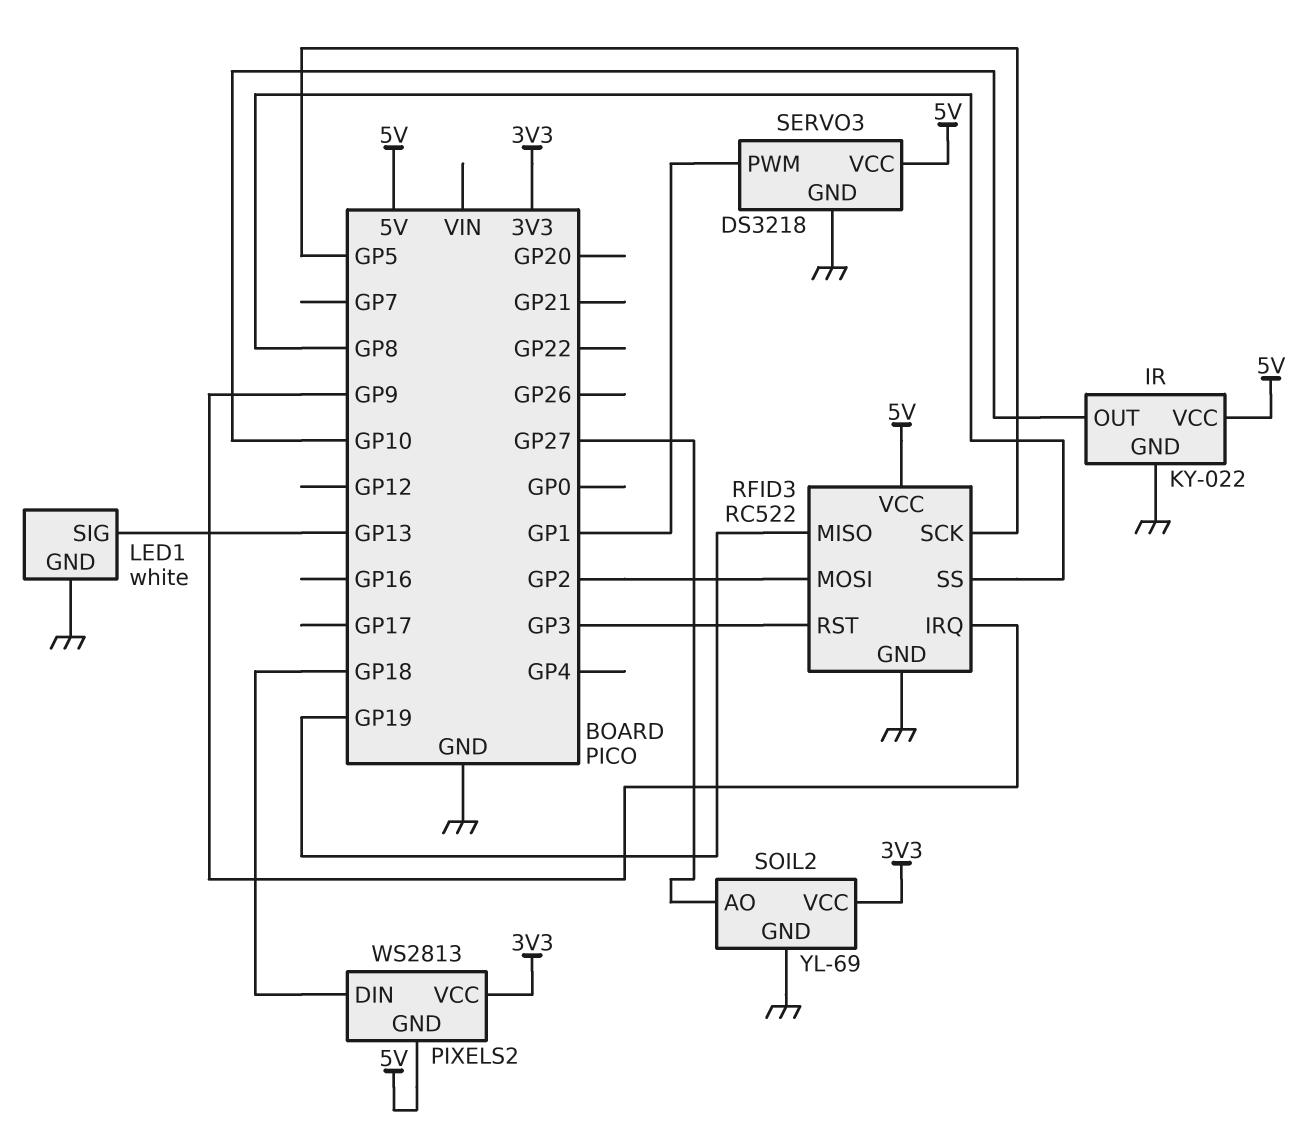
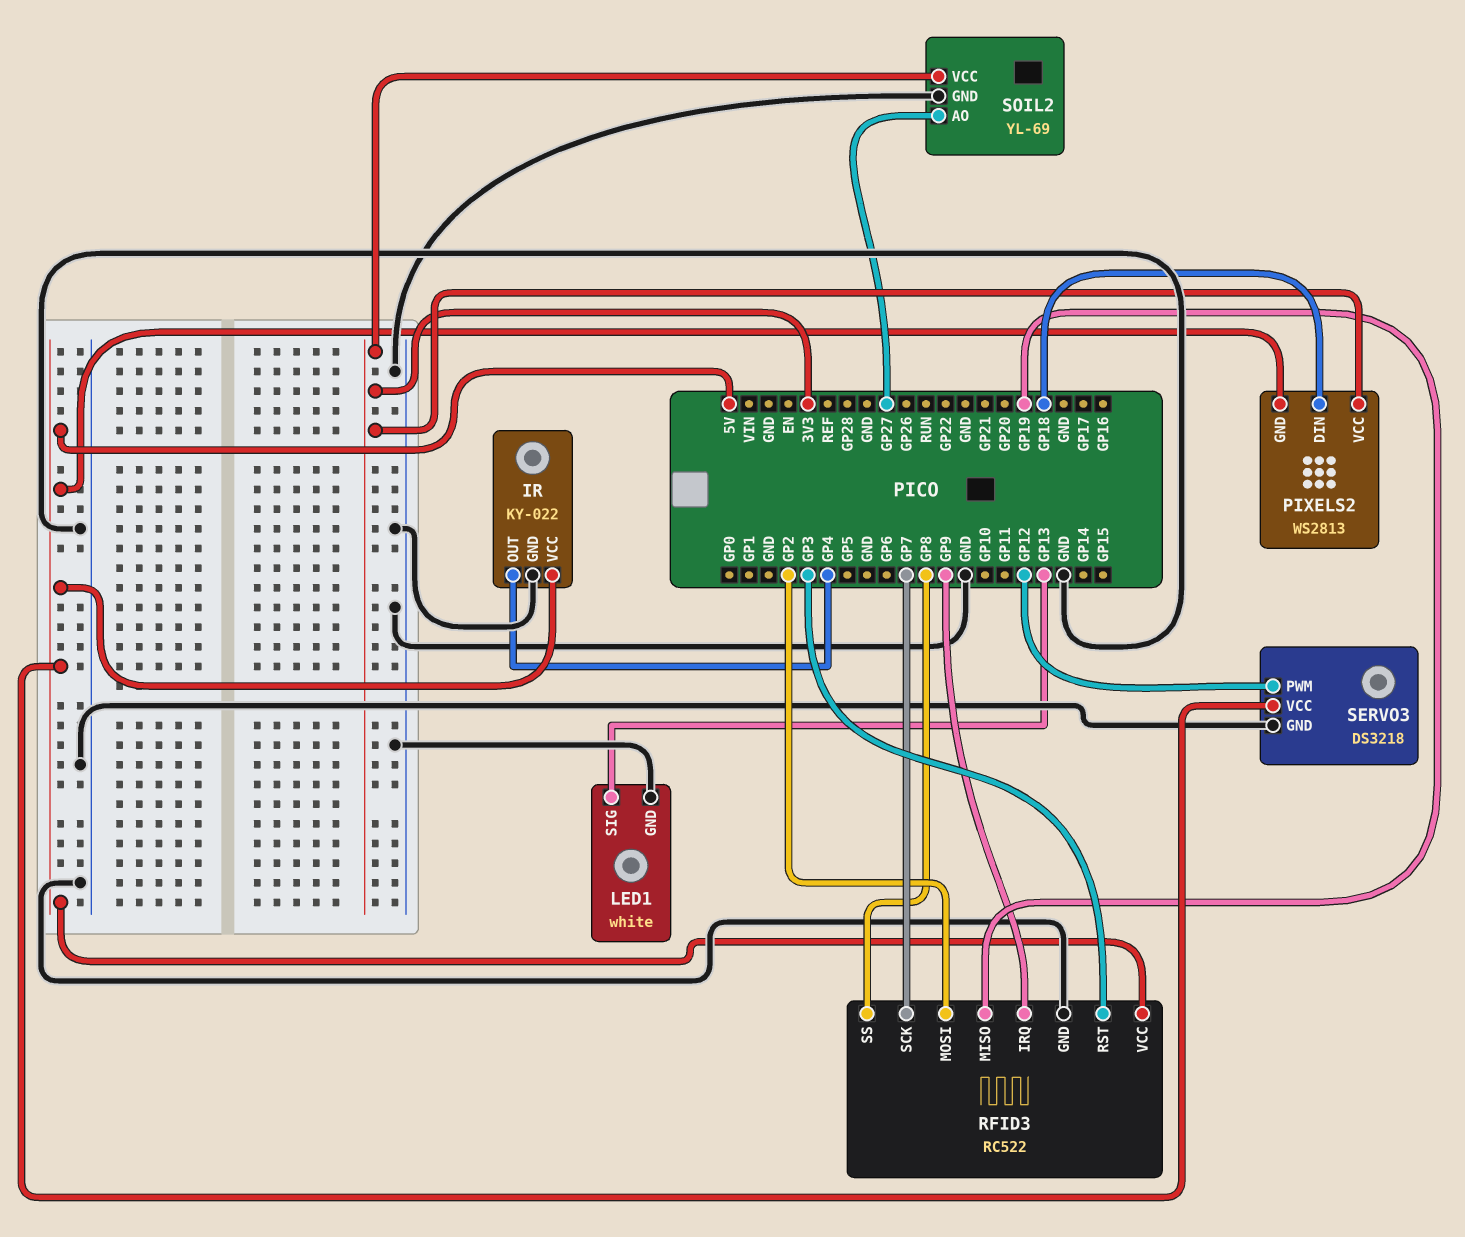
IR pin OUT: GP10 -> GP4
RFID3 pin SCK: GP5 -> GP7
SERVO3 pin PWM: GP1 -> GP12

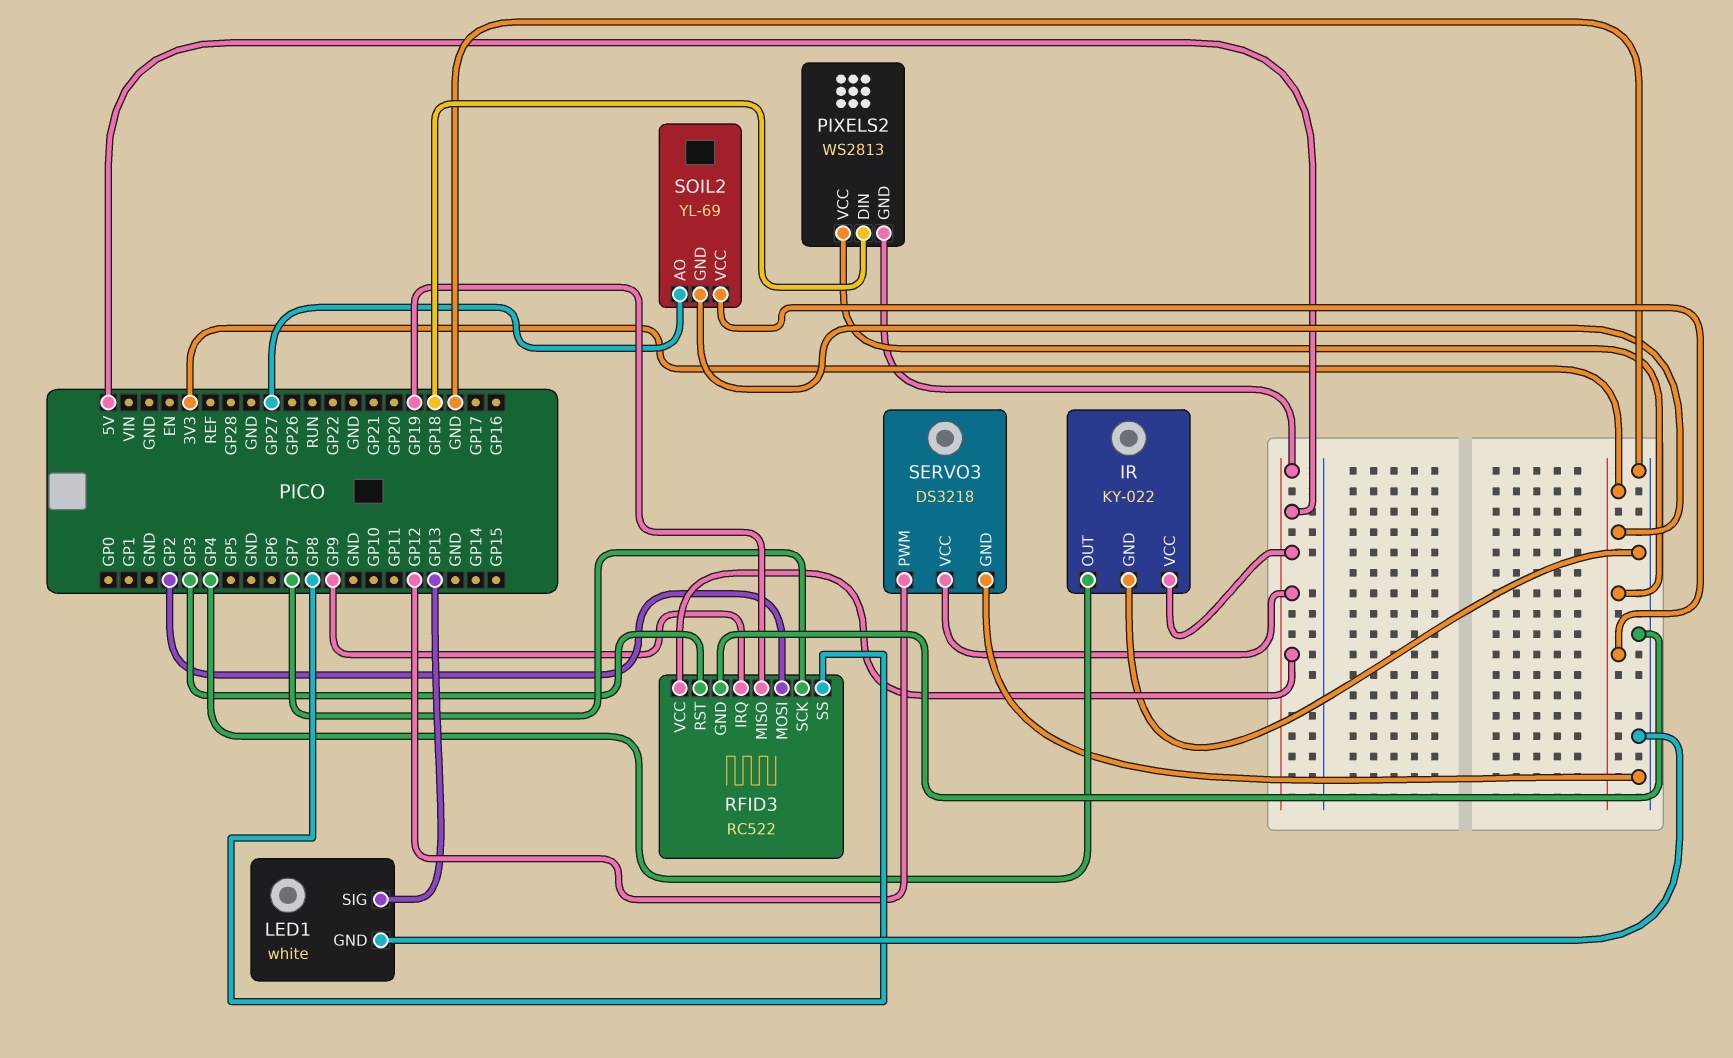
SOIL2 pin GND: GND -> 3V3

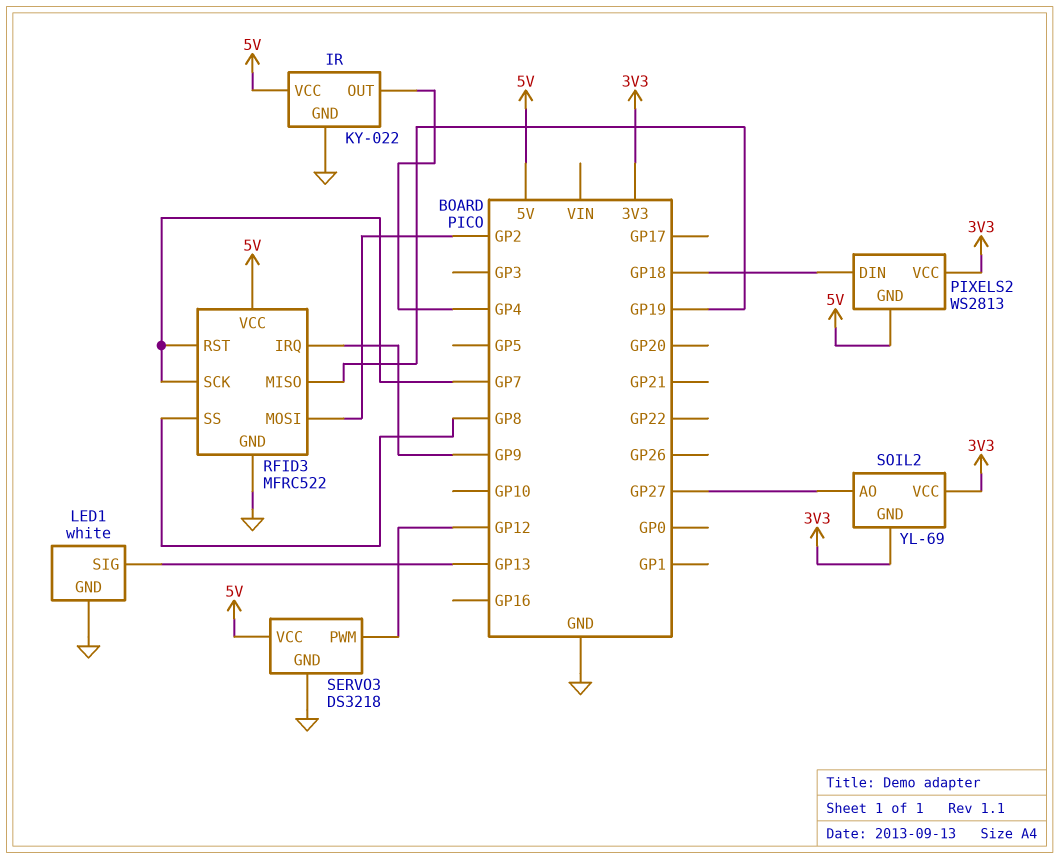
RFID3: RC522 -> MFRC522
RFID3 pin RST: GP3 -> GP7

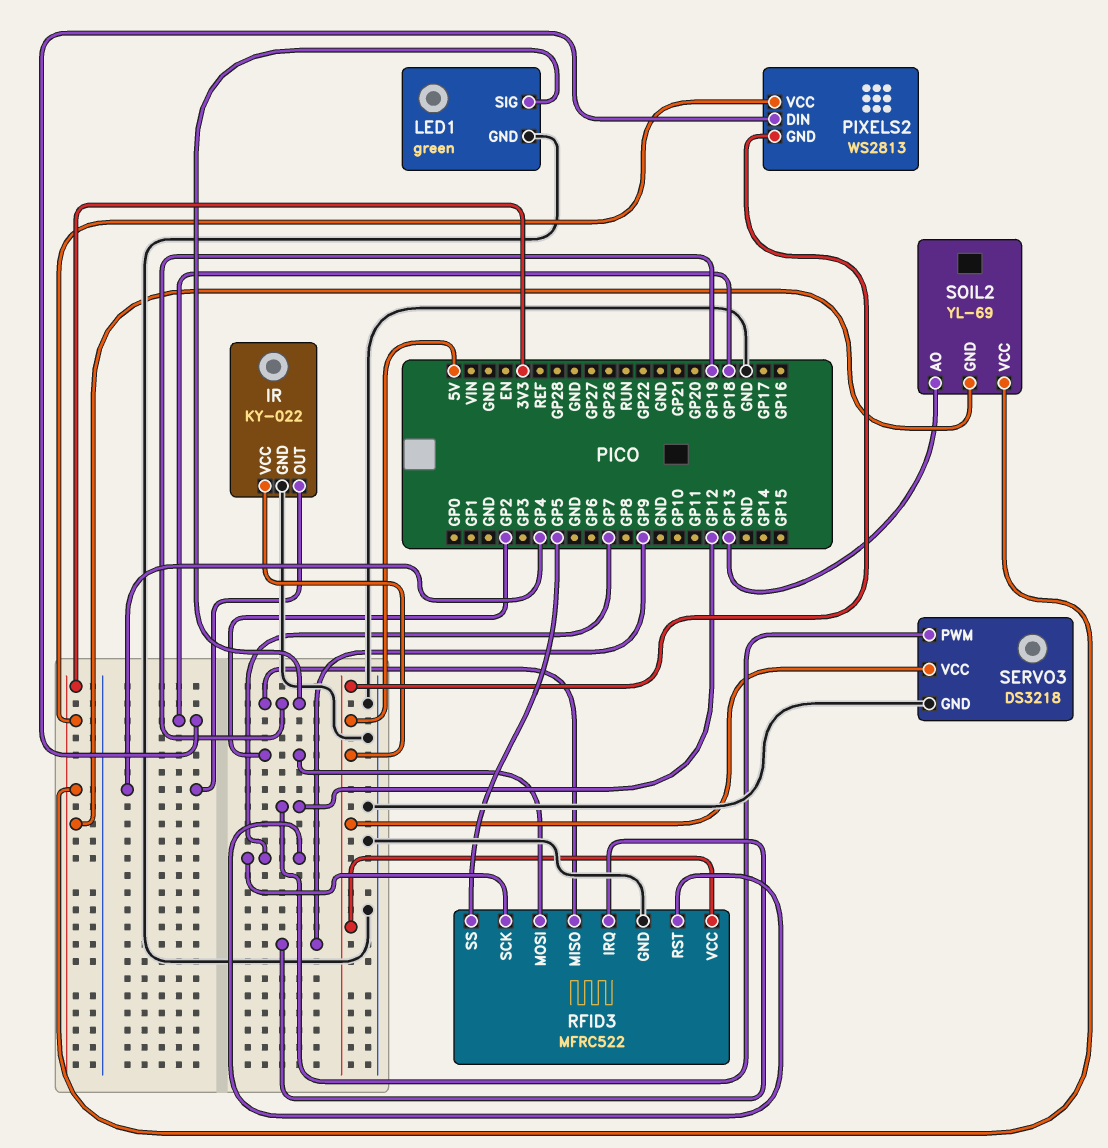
LED1: white -> green
LED1 pin SIG: GP13 -> GP19
RFID3 pin SS: GP8 -> GP5
SOIL2 pin AO: GP27 -> GP13

